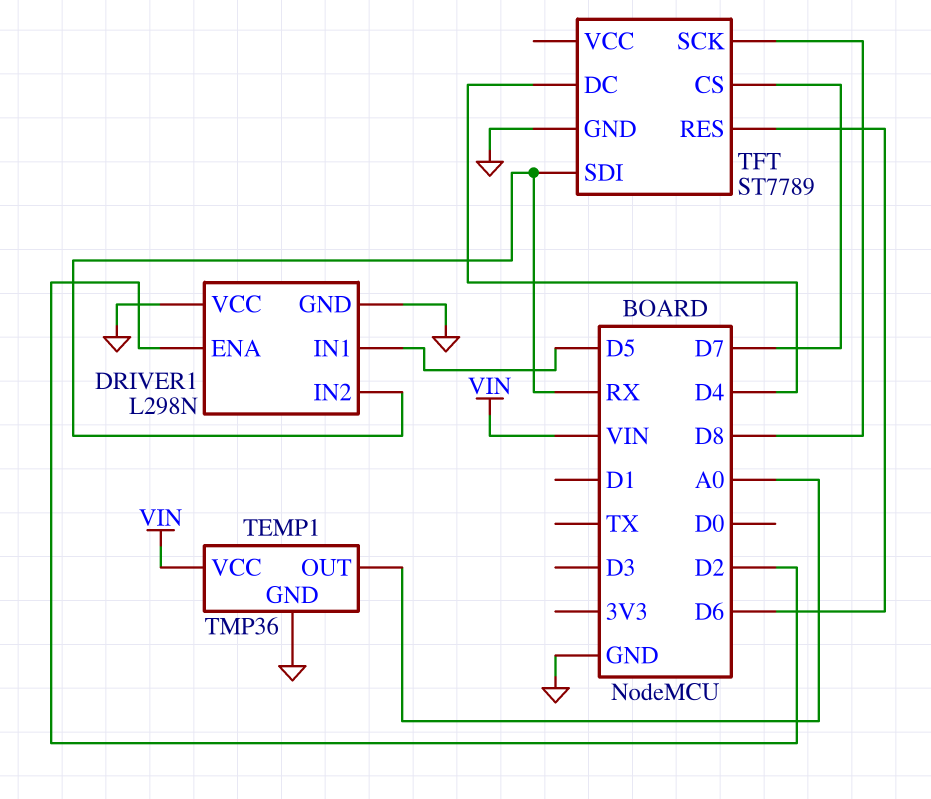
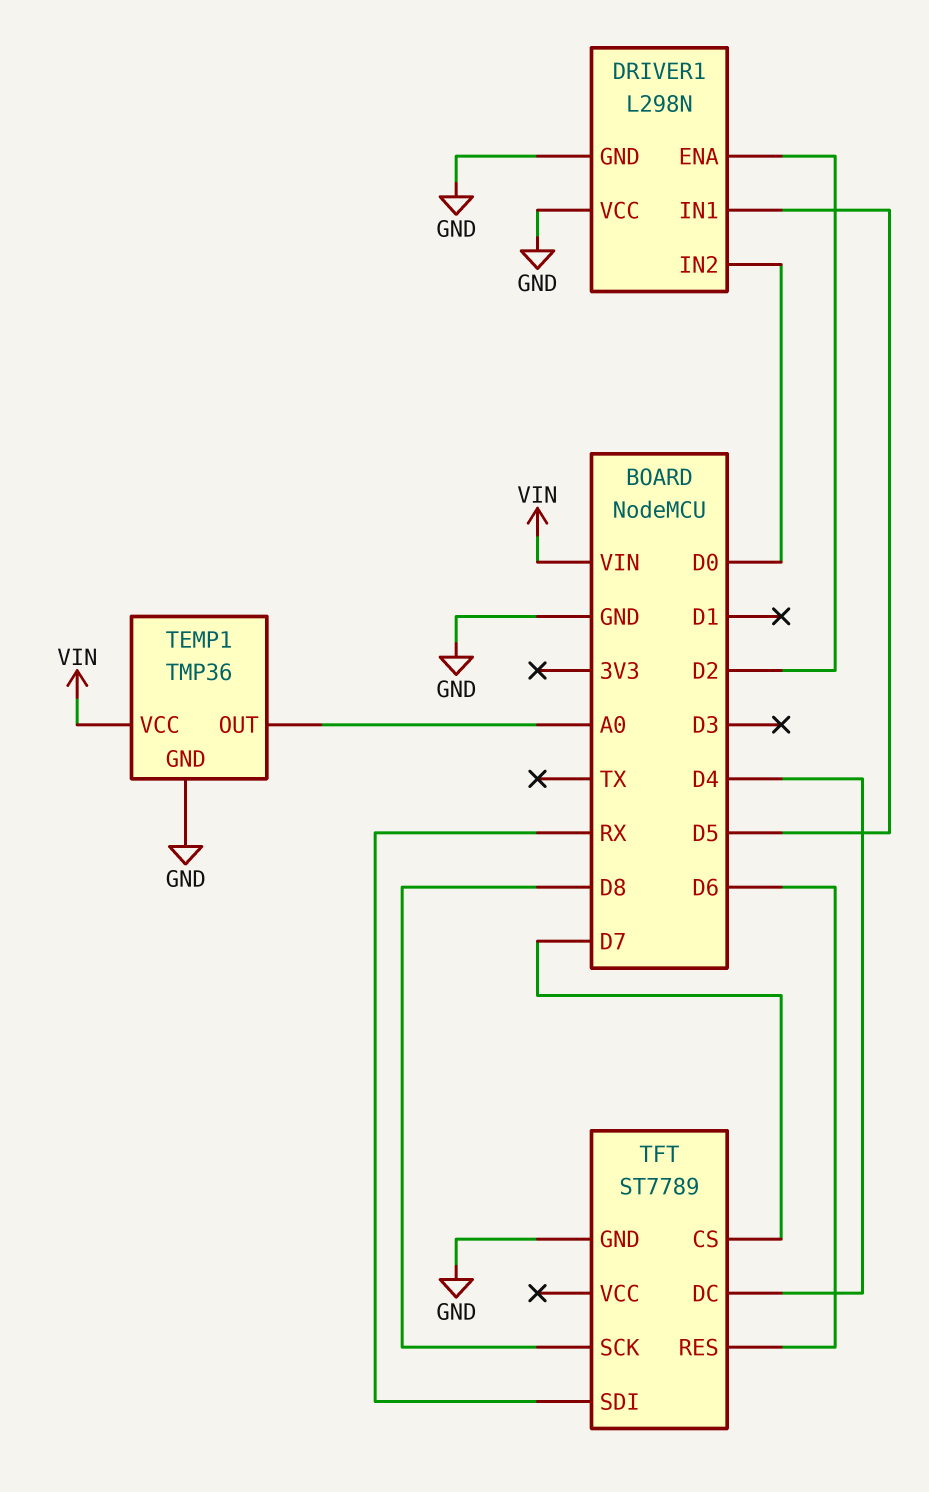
DRIVER1 pin IN2: RX -> D0

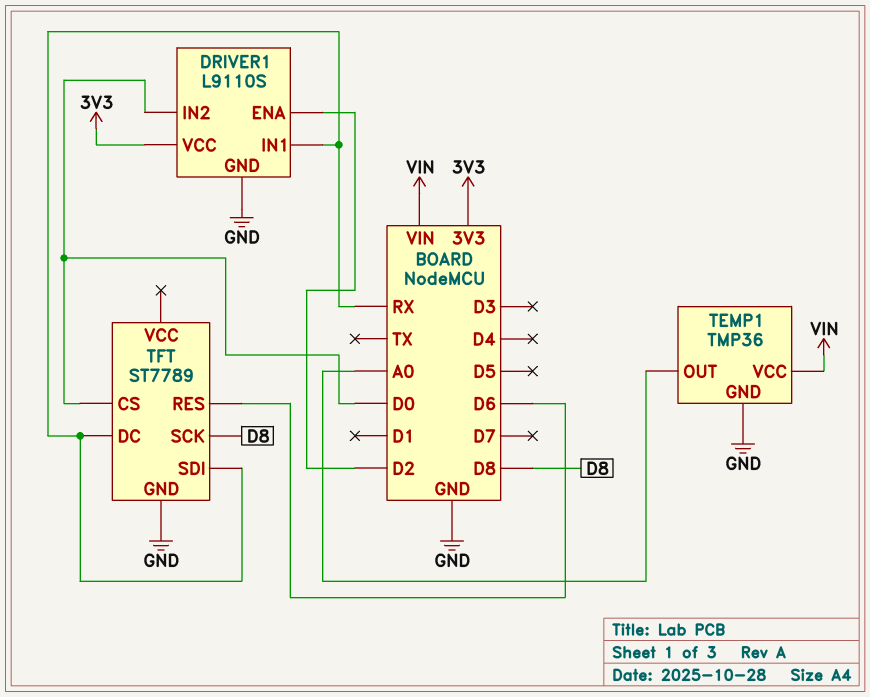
DRIVER1: L298N -> L9110S
DRIVER1 pin IN1: D5 -> RX
DRIVER1 pin VCC: GND -> 3V3
TFT pin CS: D7 -> D0
TFT pin DC: D4 -> RX

